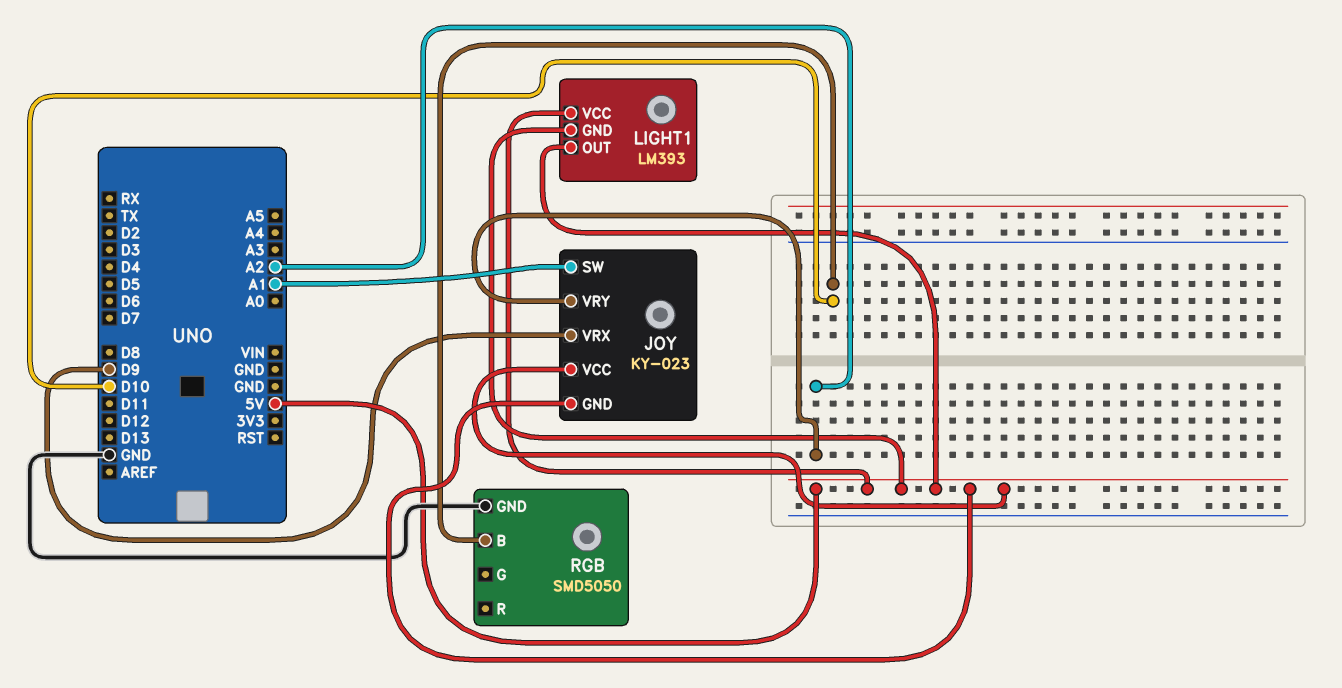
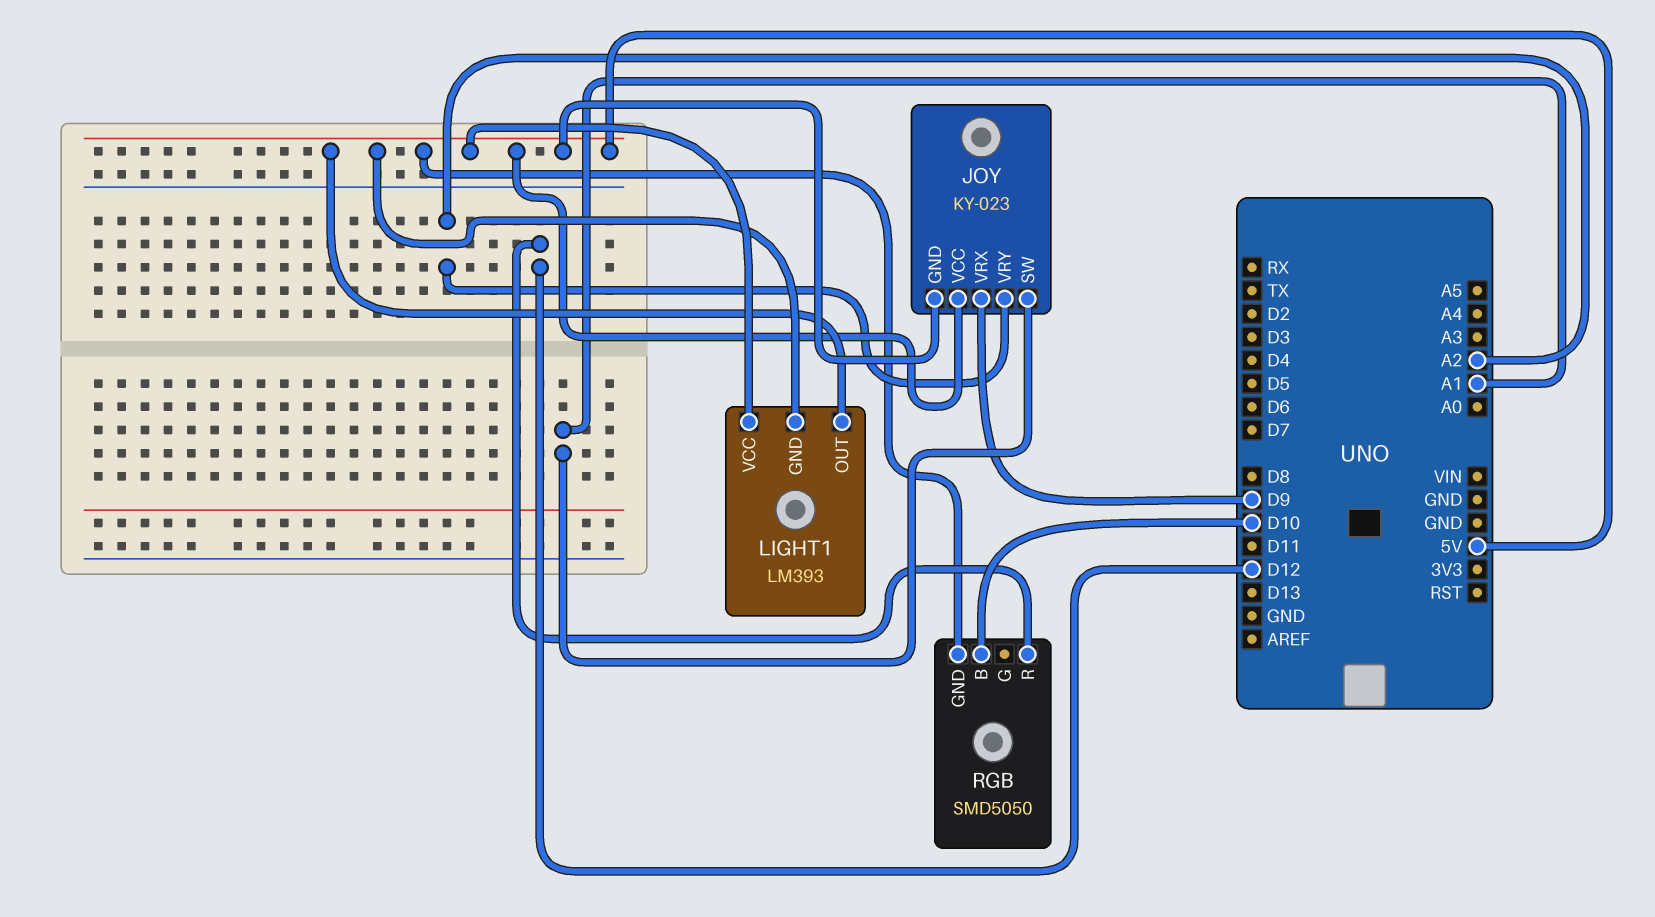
RGB pin GND: GND -> 5V
RGB pin R: none -> D12

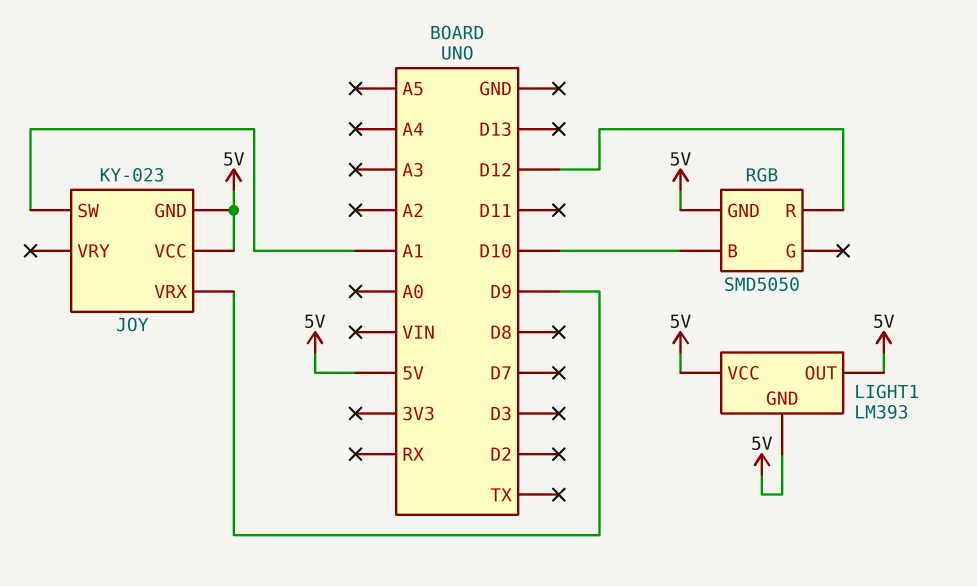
JOY pin VRY: A2 -> none

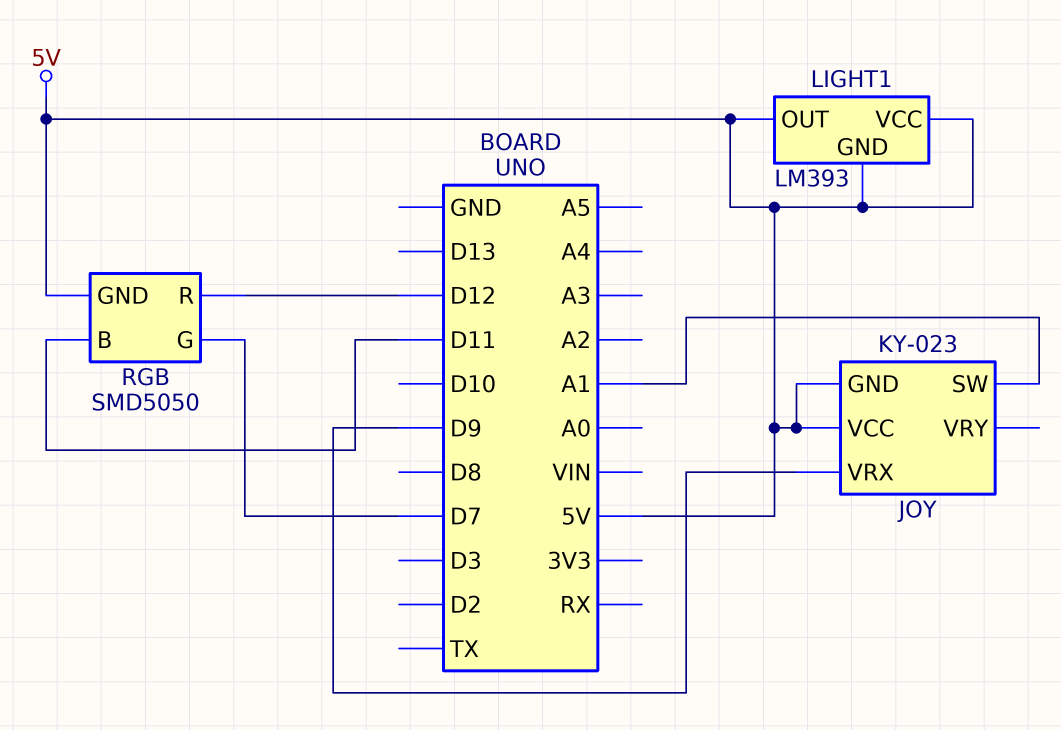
RGB pin B: D10 -> D11
RGB pin G: none -> D7

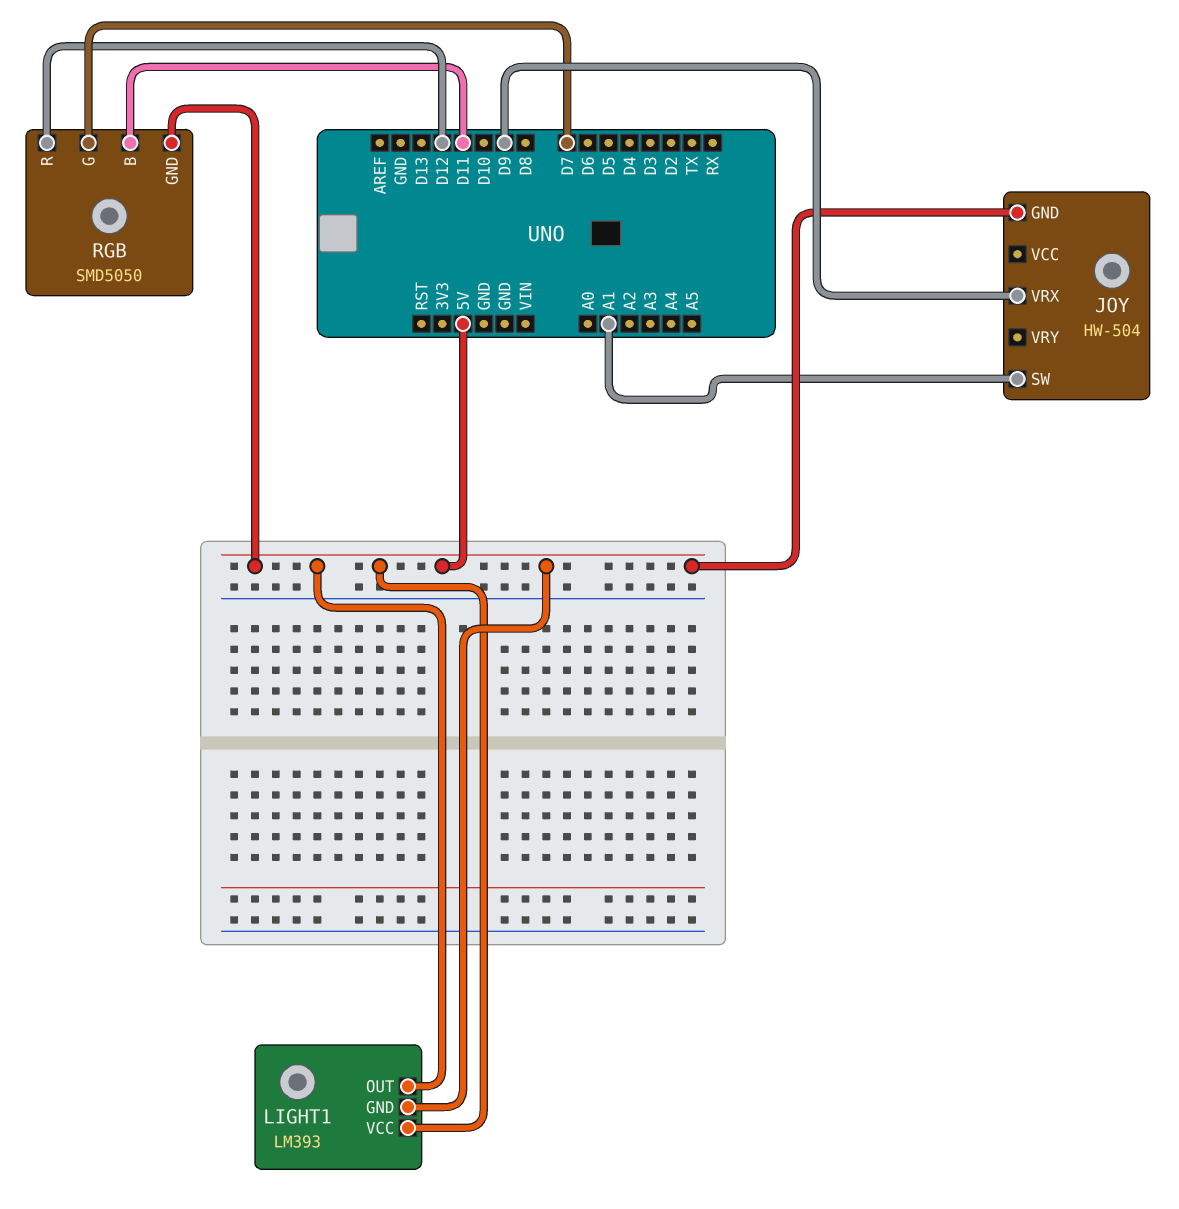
JOY: KY-023 -> HW-504
JOY pin VCC: 5V -> none

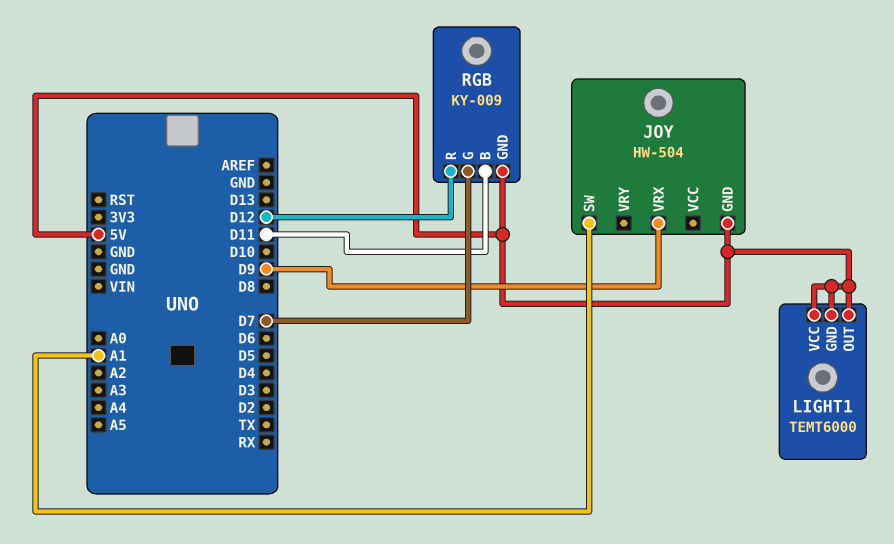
LIGHT1: LM393 -> TEMT6000
RGB: SMD5050 -> KY-009

